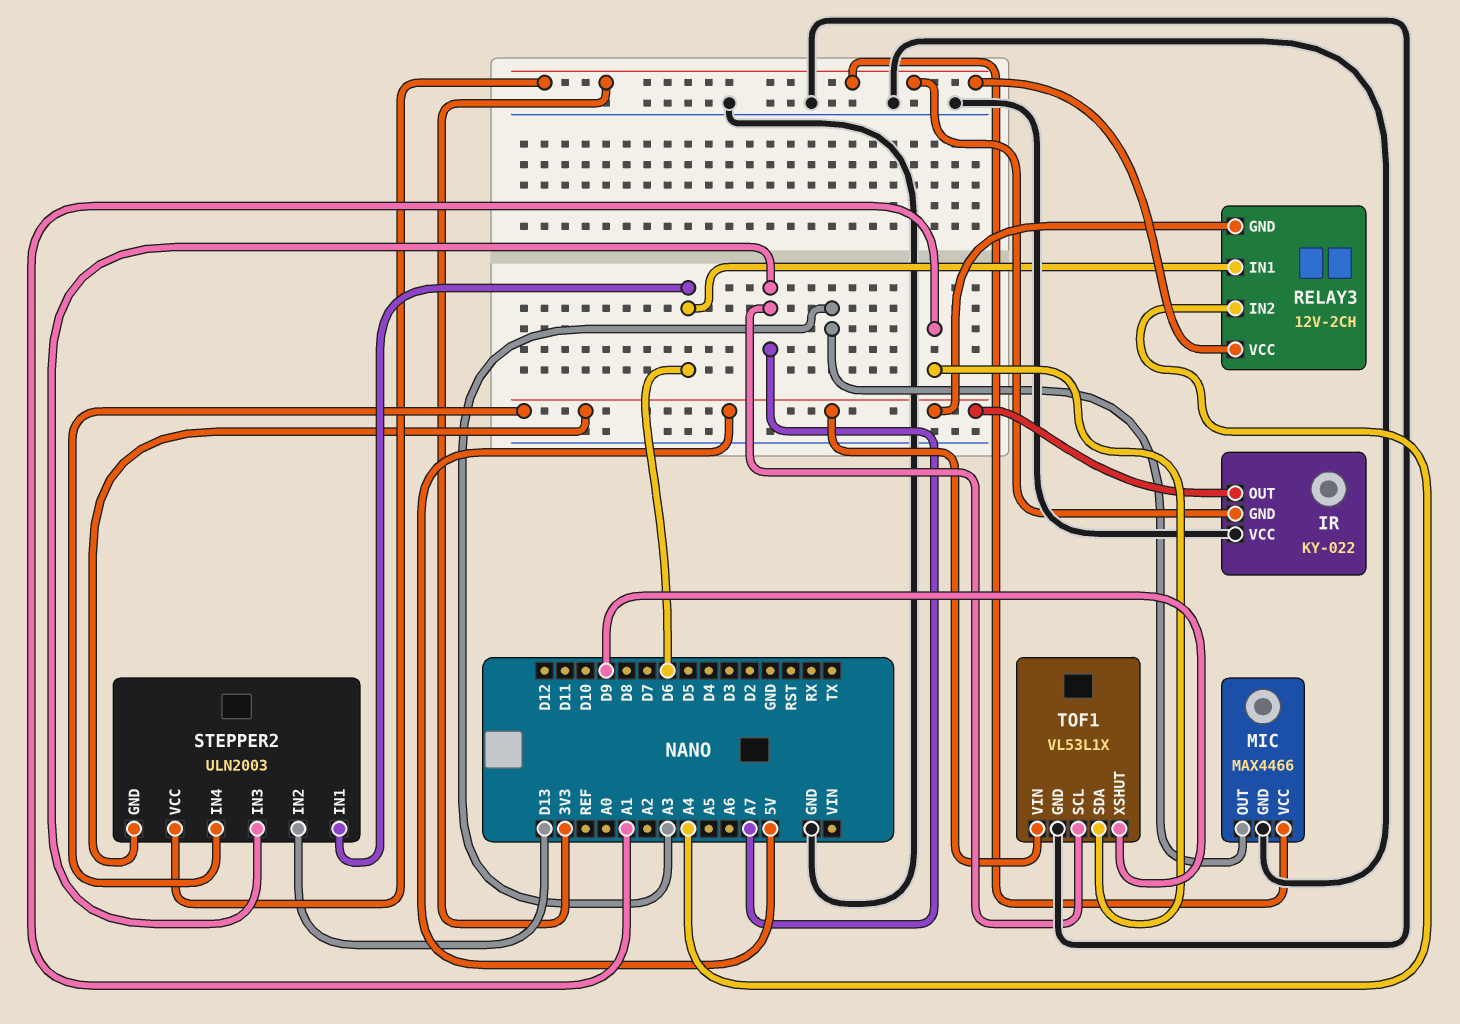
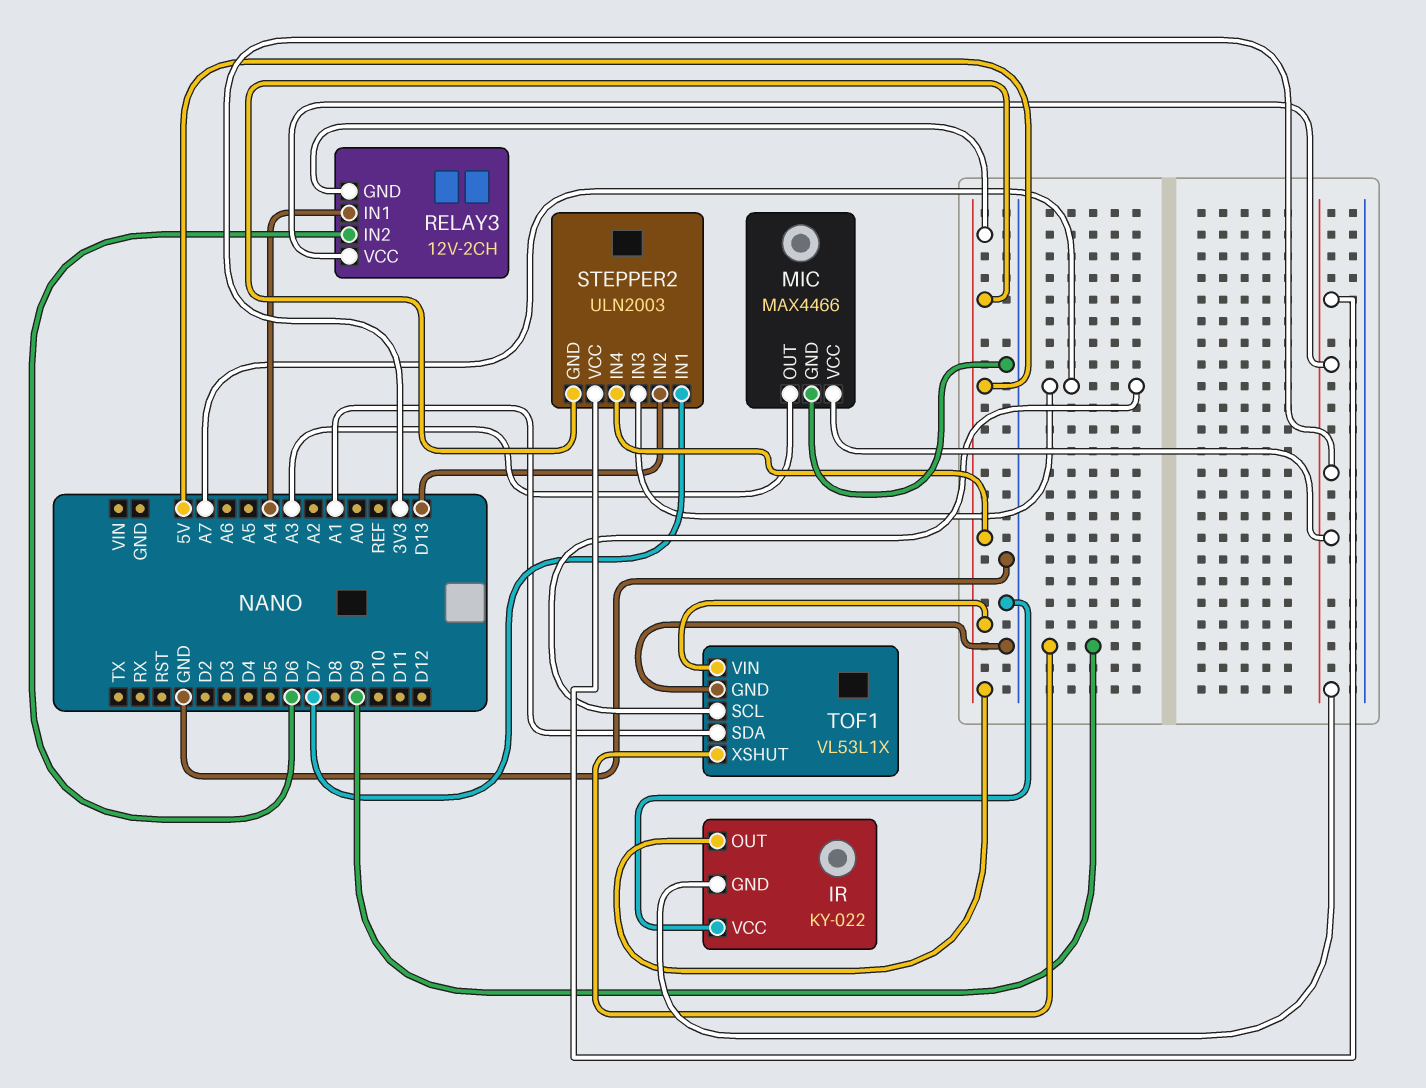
RELAY3 pin IN1: D6 -> A4
RELAY3 pin IN2: A4 -> D6
STEPPER2 pin IN1: D6 -> D7

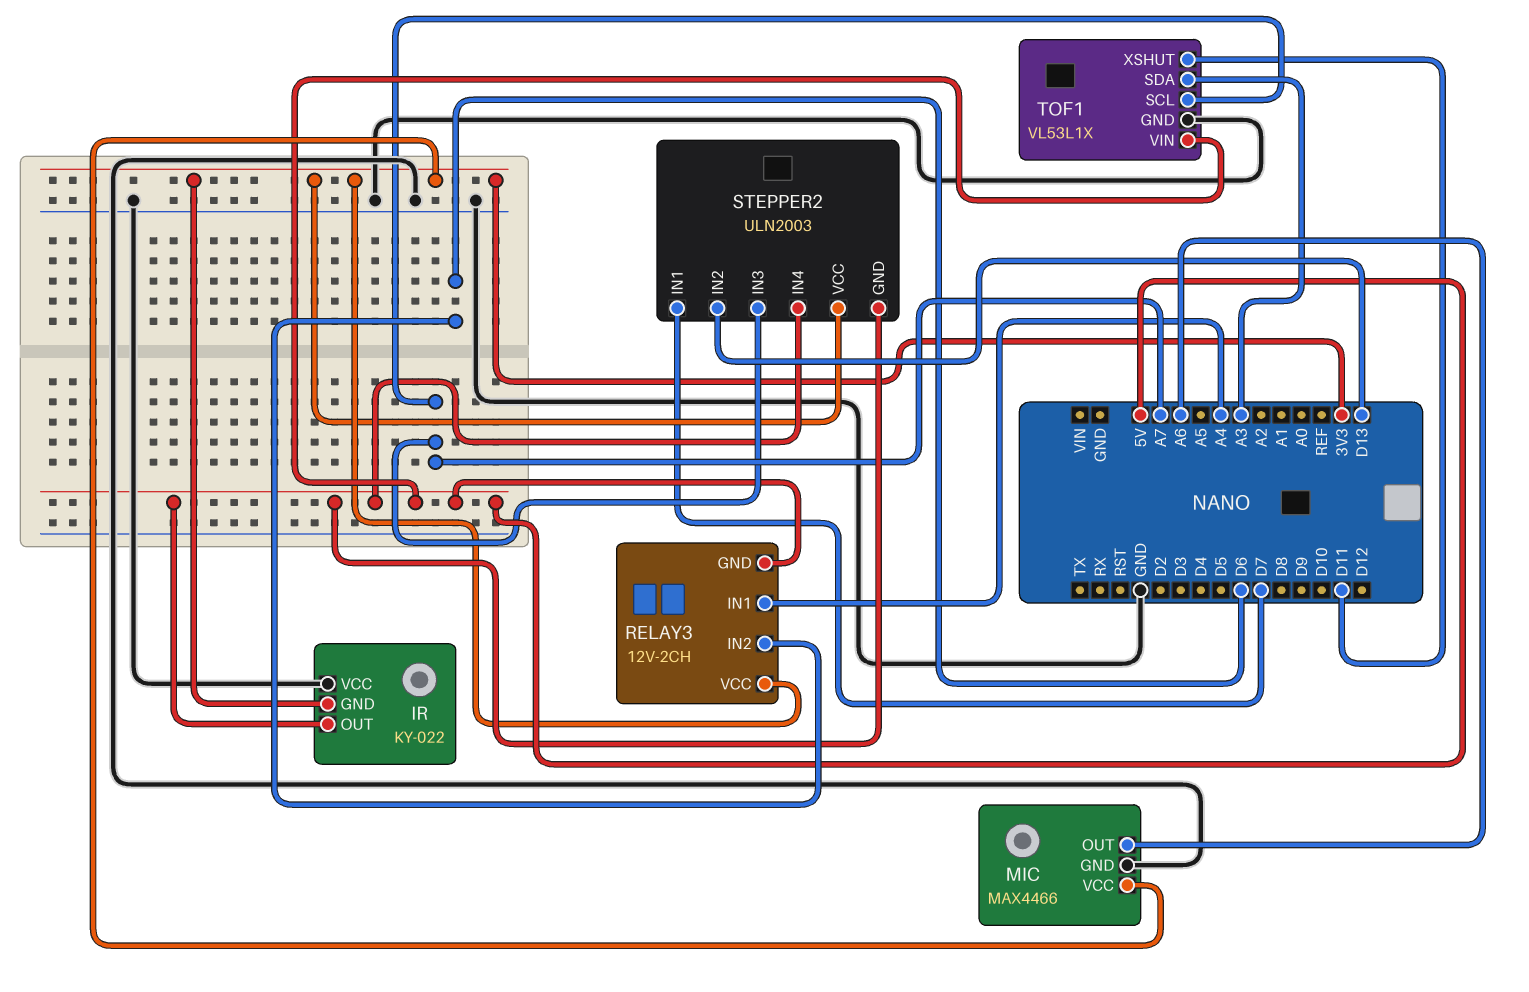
MIC pin OUT: A3 -> A6
TOF1 pin SDA: A1 -> A3
TOF1 pin XSHUT: D9 -> D11

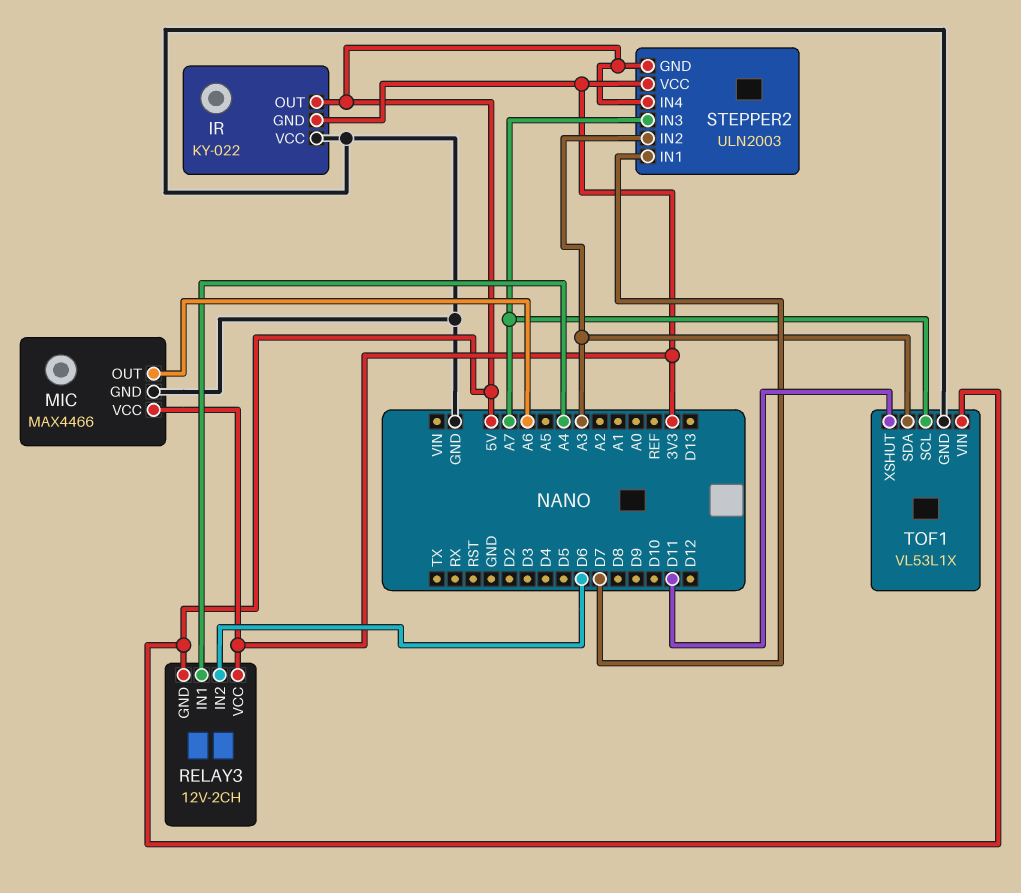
STEPPER2 pin IN2: D13 -> A3

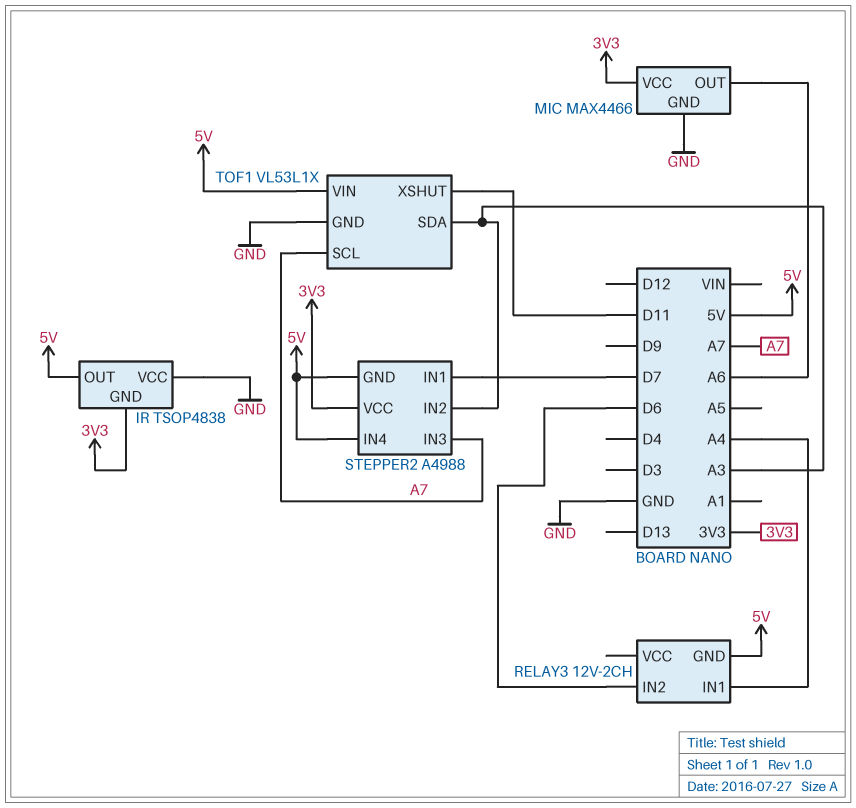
IR: KY-022 -> TSOP4838
RELAY3 pin VCC: 3V3 -> none
STEPPER2: ULN2003 -> A4988

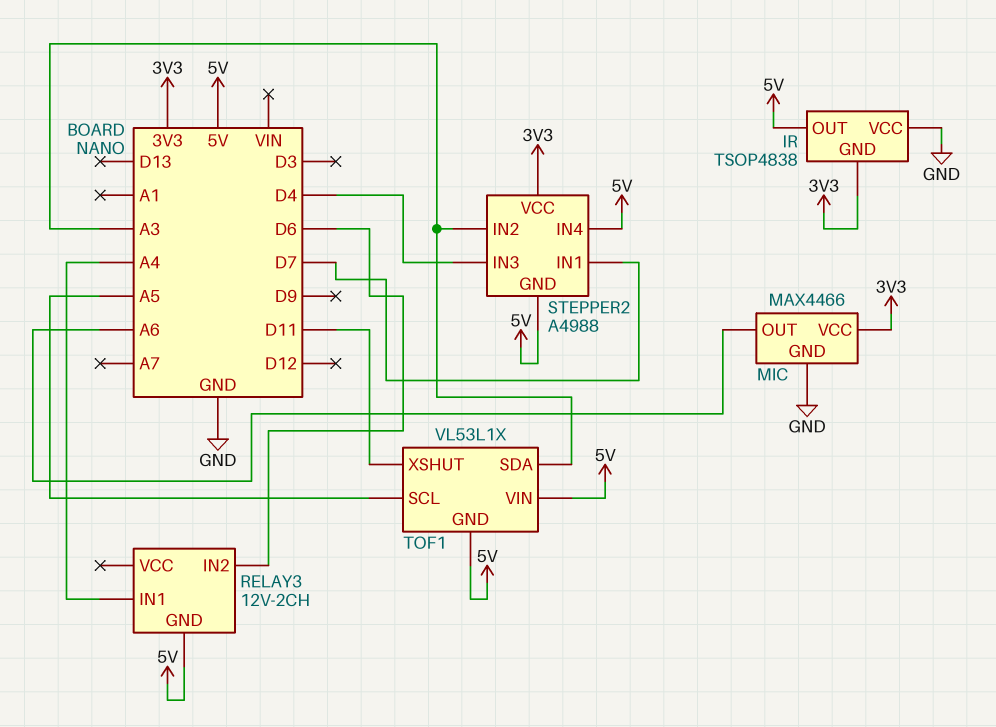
STEPPER2 pin IN3: A7 -> D4
TOF1 pin GND: GND -> 5V
TOF1 pin SCL: A7 -> A5

